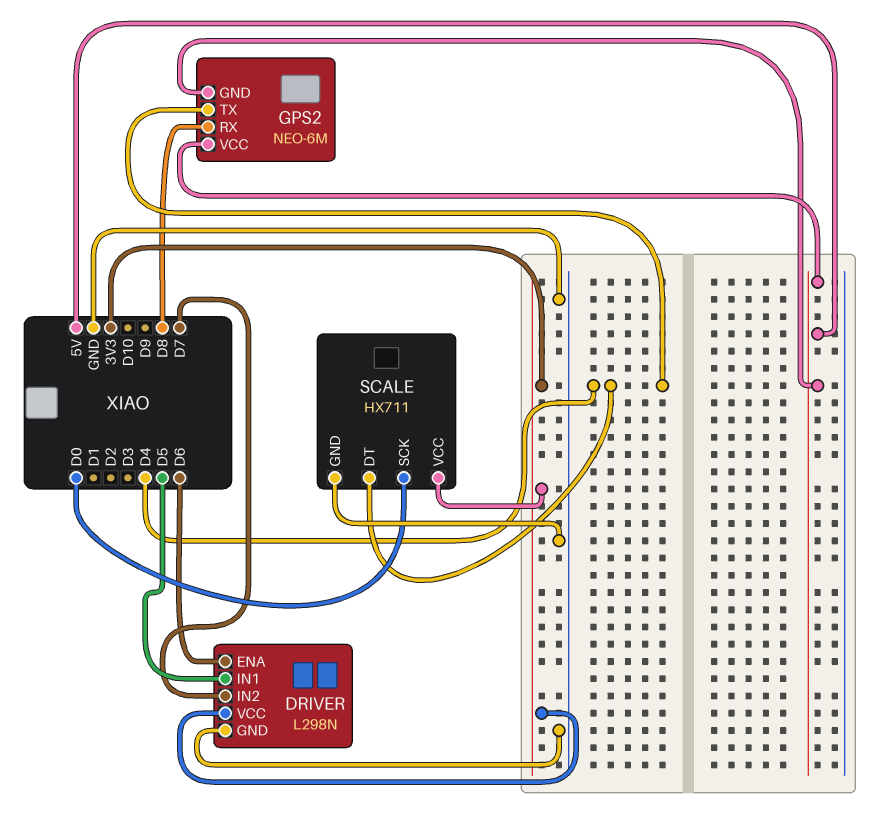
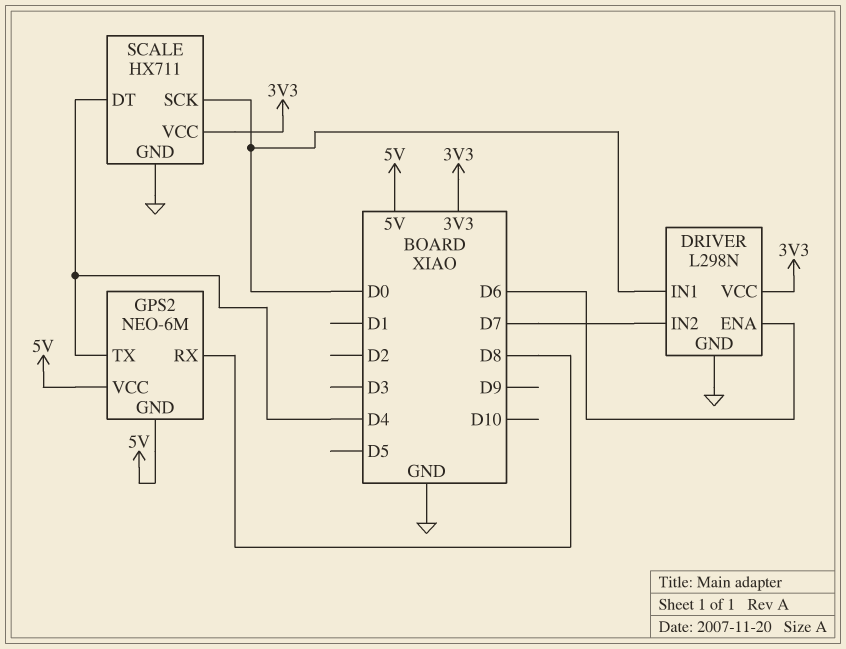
DRIVER pin IN1: D5 -> D0

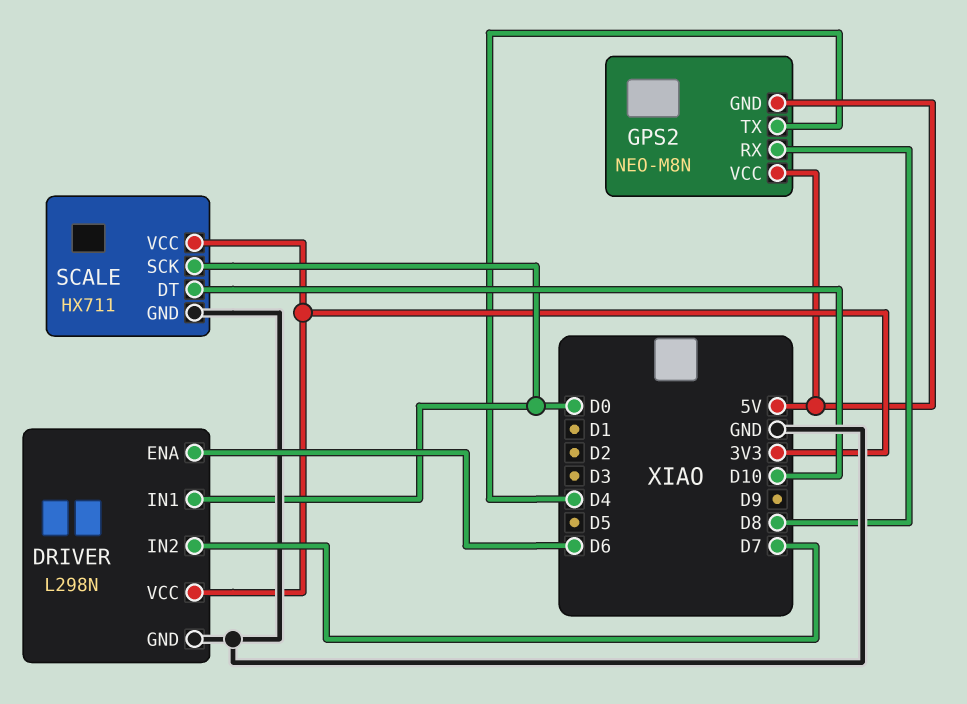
GPS2: NEO-6M -> NEO-M8N
SCALE pin DT: D4 -> D10

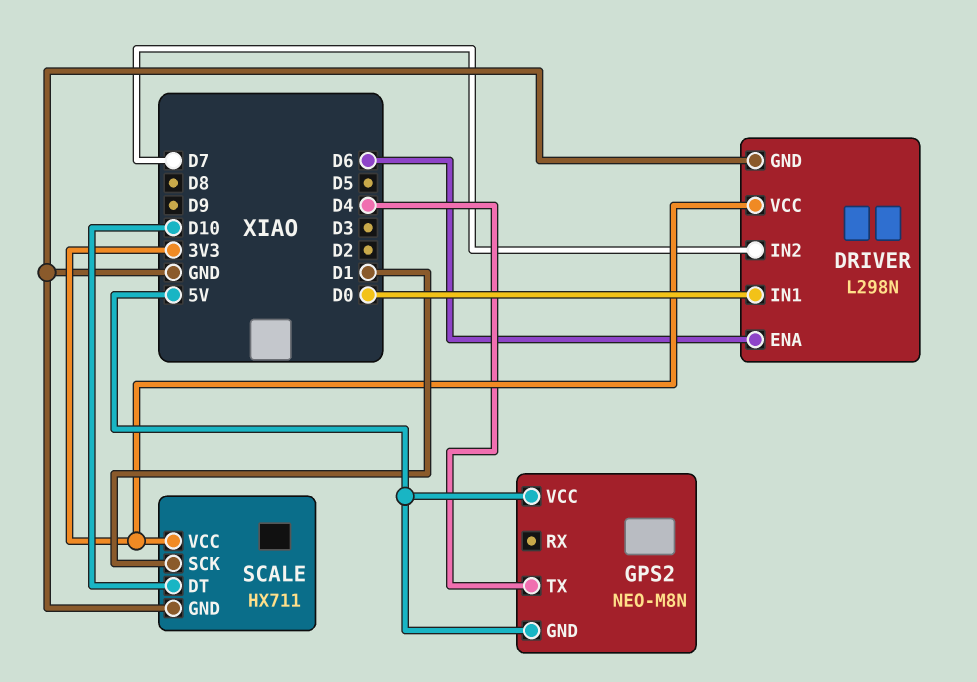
GPS2 pin RX: D8 -> none
SCALE pin SCK: D0 -> D1

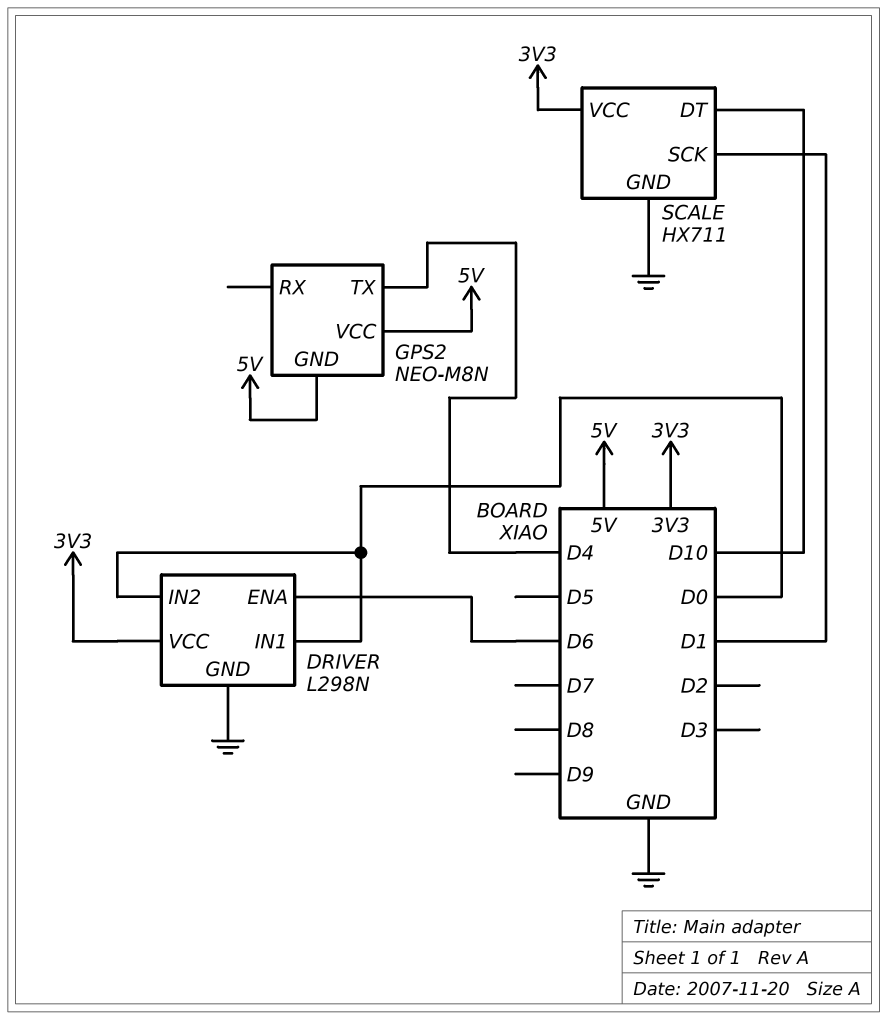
DRIVER pin IN2: D7 -> D0

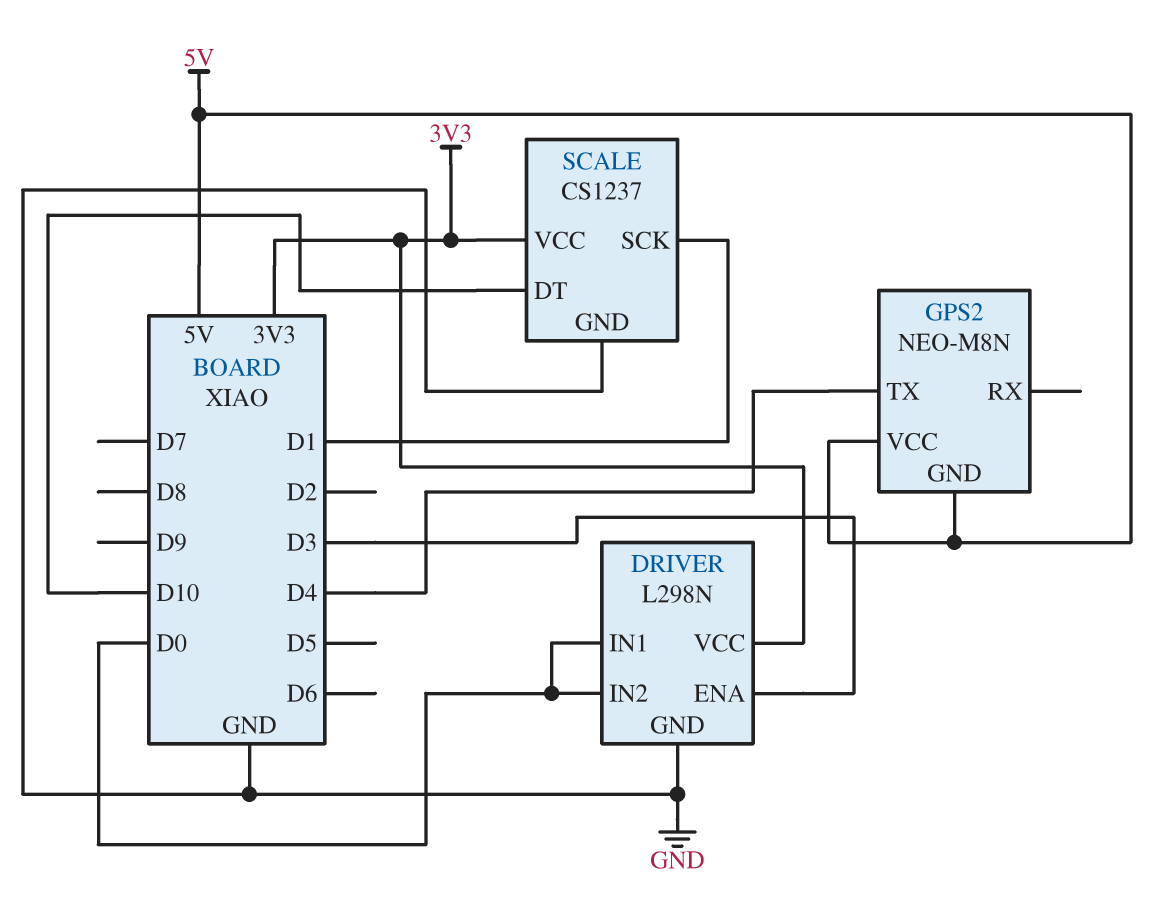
DRIVER pin ENA: D6 -> D3
SCALE: HX711 -> CS1237

